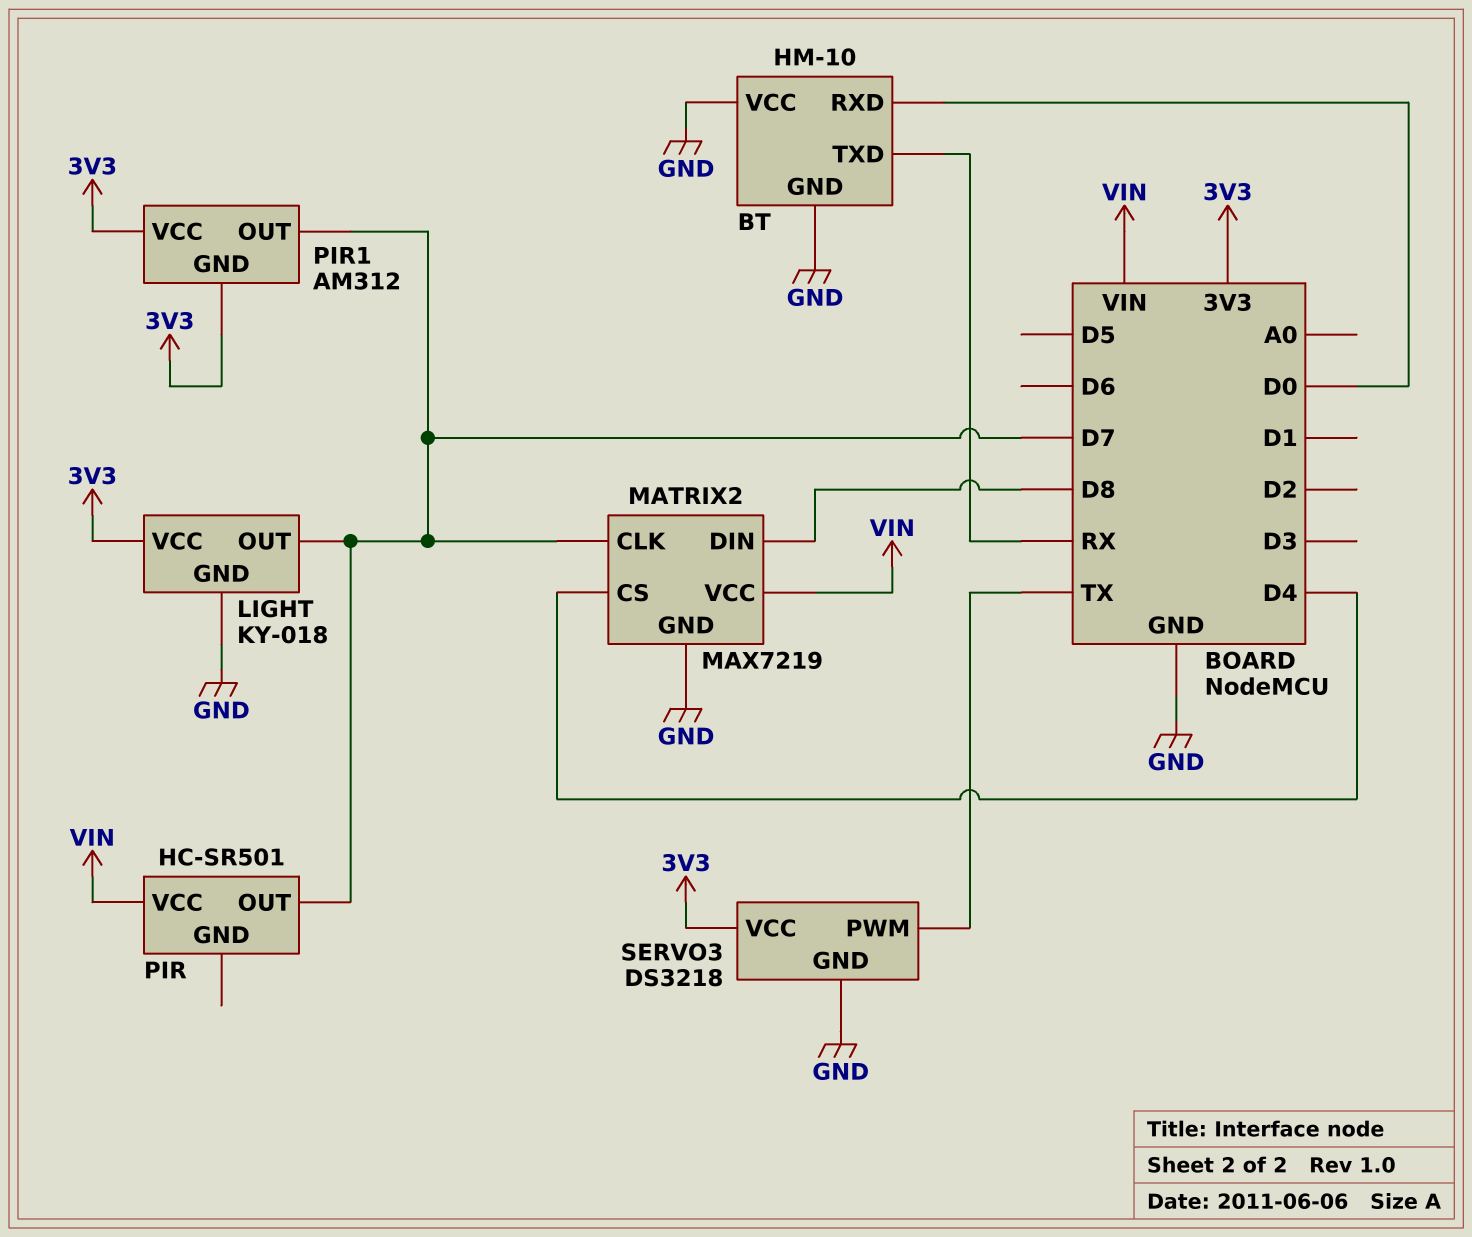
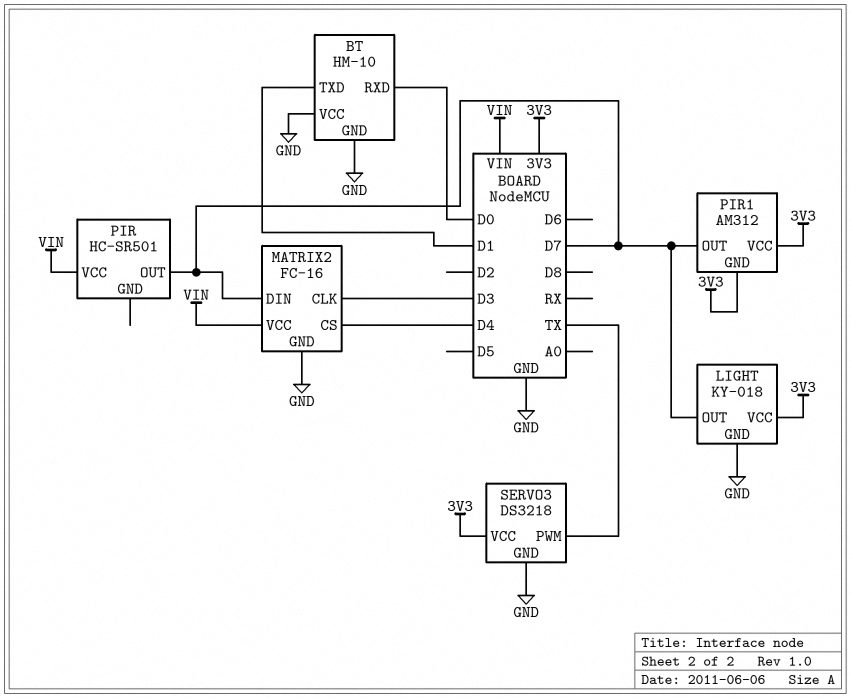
BT pin TXD: RX -> D1
MATRIX2: MAX7219 -> FC-16
MATRIX2 pin CLK: D7 -> D3
MATRIX2 pin DIN: D8 -> D7

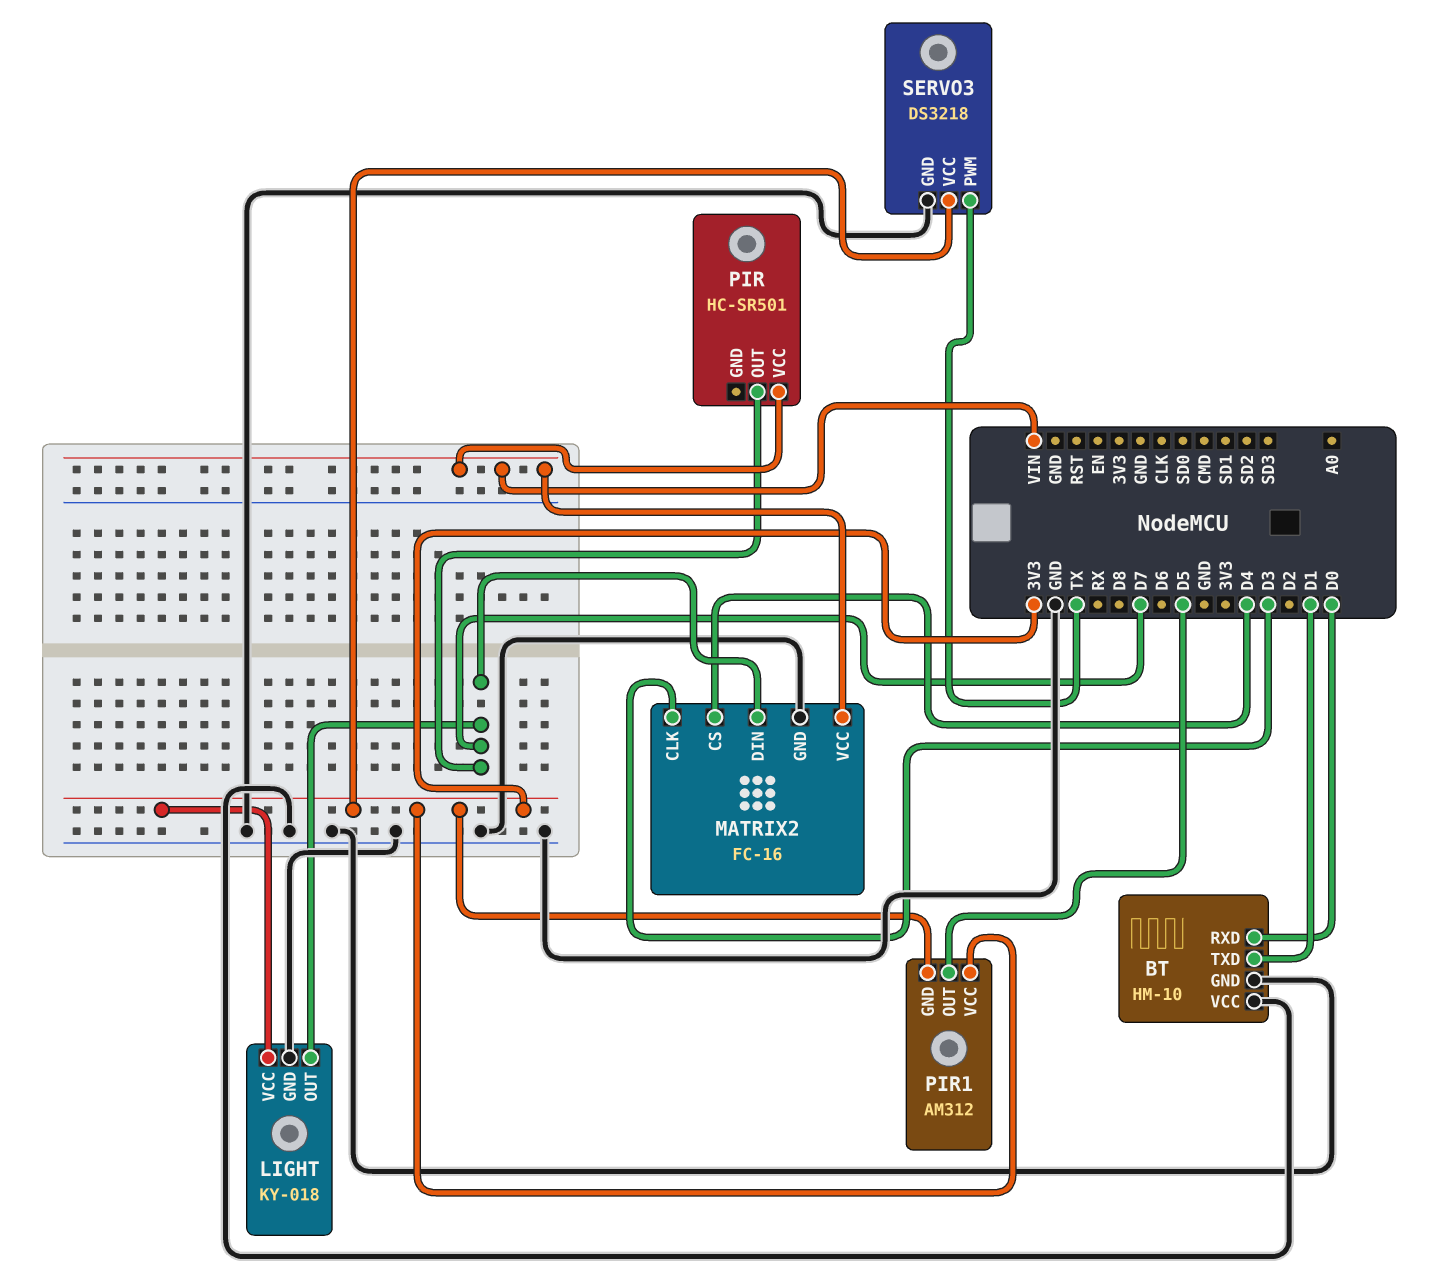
PIR1 pin OUT: D7 -> D5

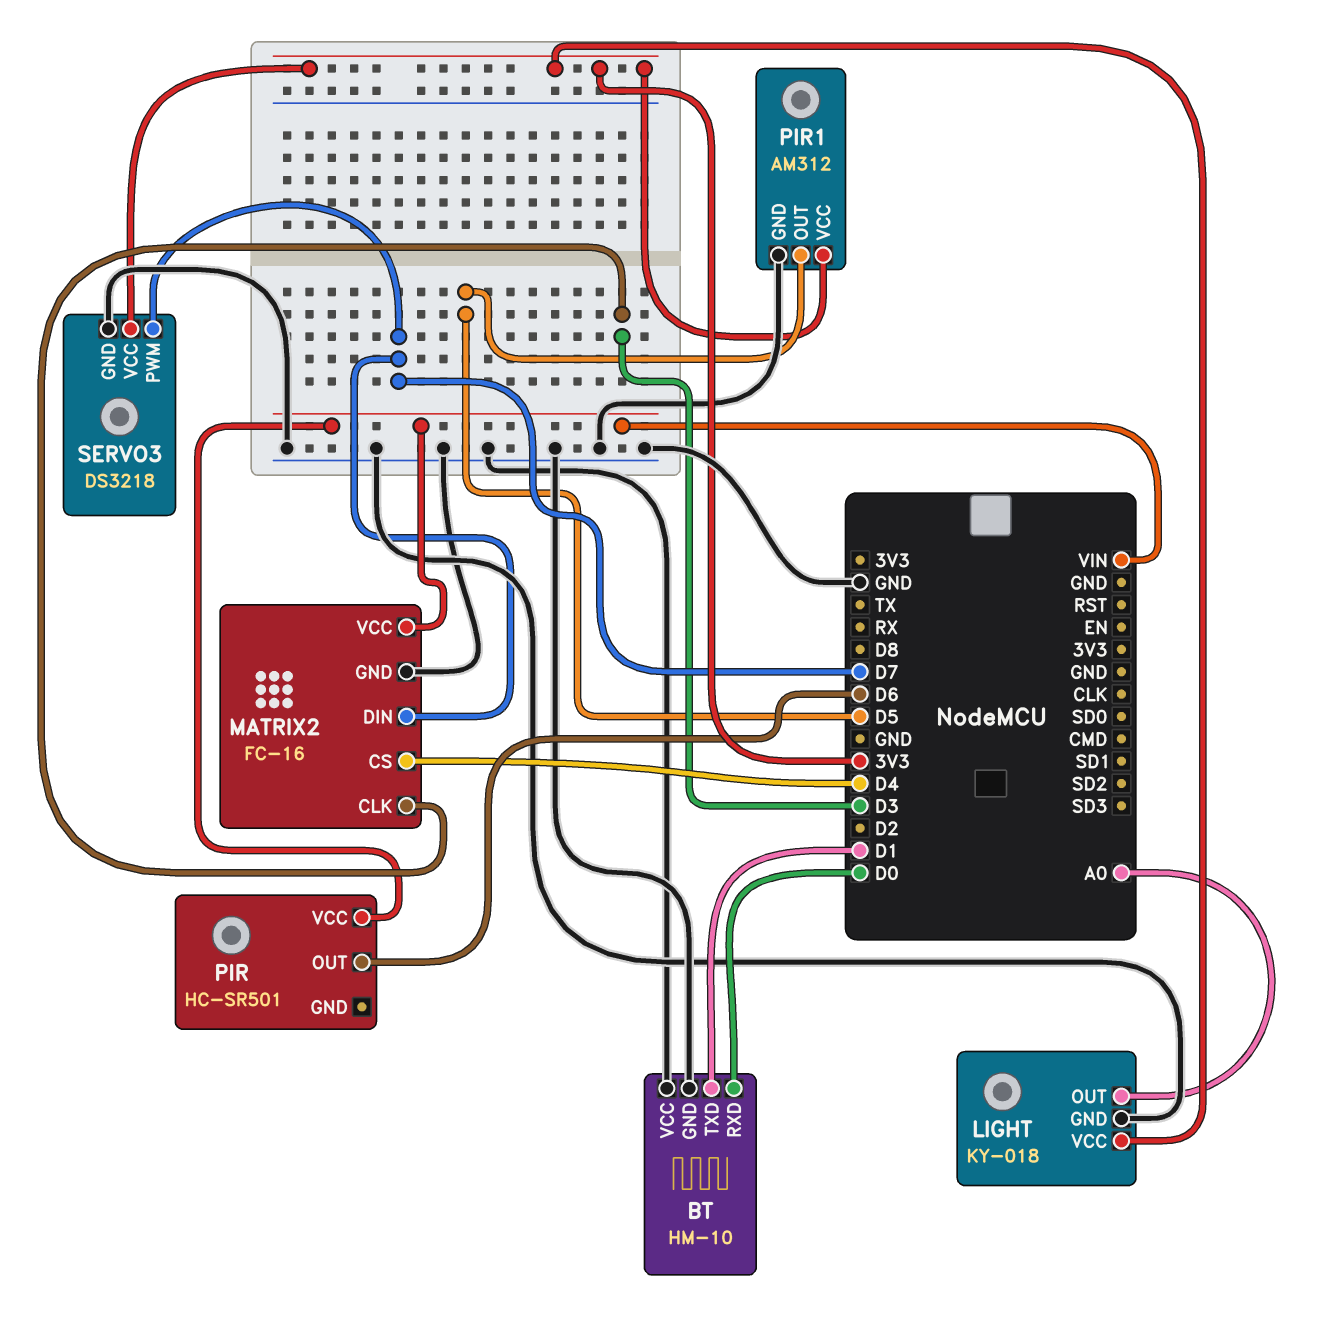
LIGHT pin OUT: D7 -> A0
PIR pin OUT: D7 -> D6
PIR1 pin GND: 3V3 -> GND
SERVO3 pin PWM: TX -> D7

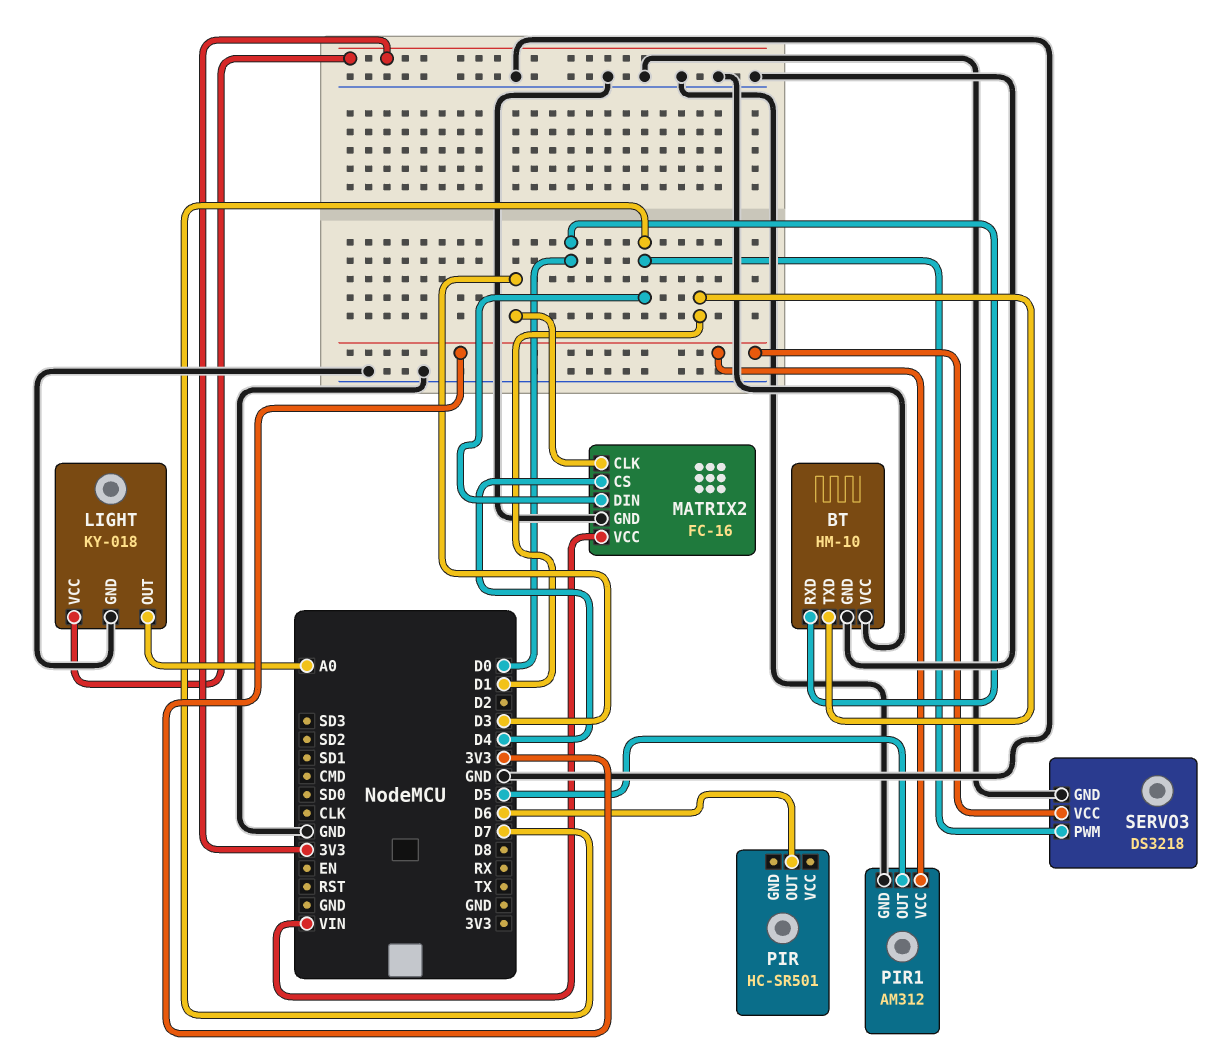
PIR pin VCC: VIN -> none

